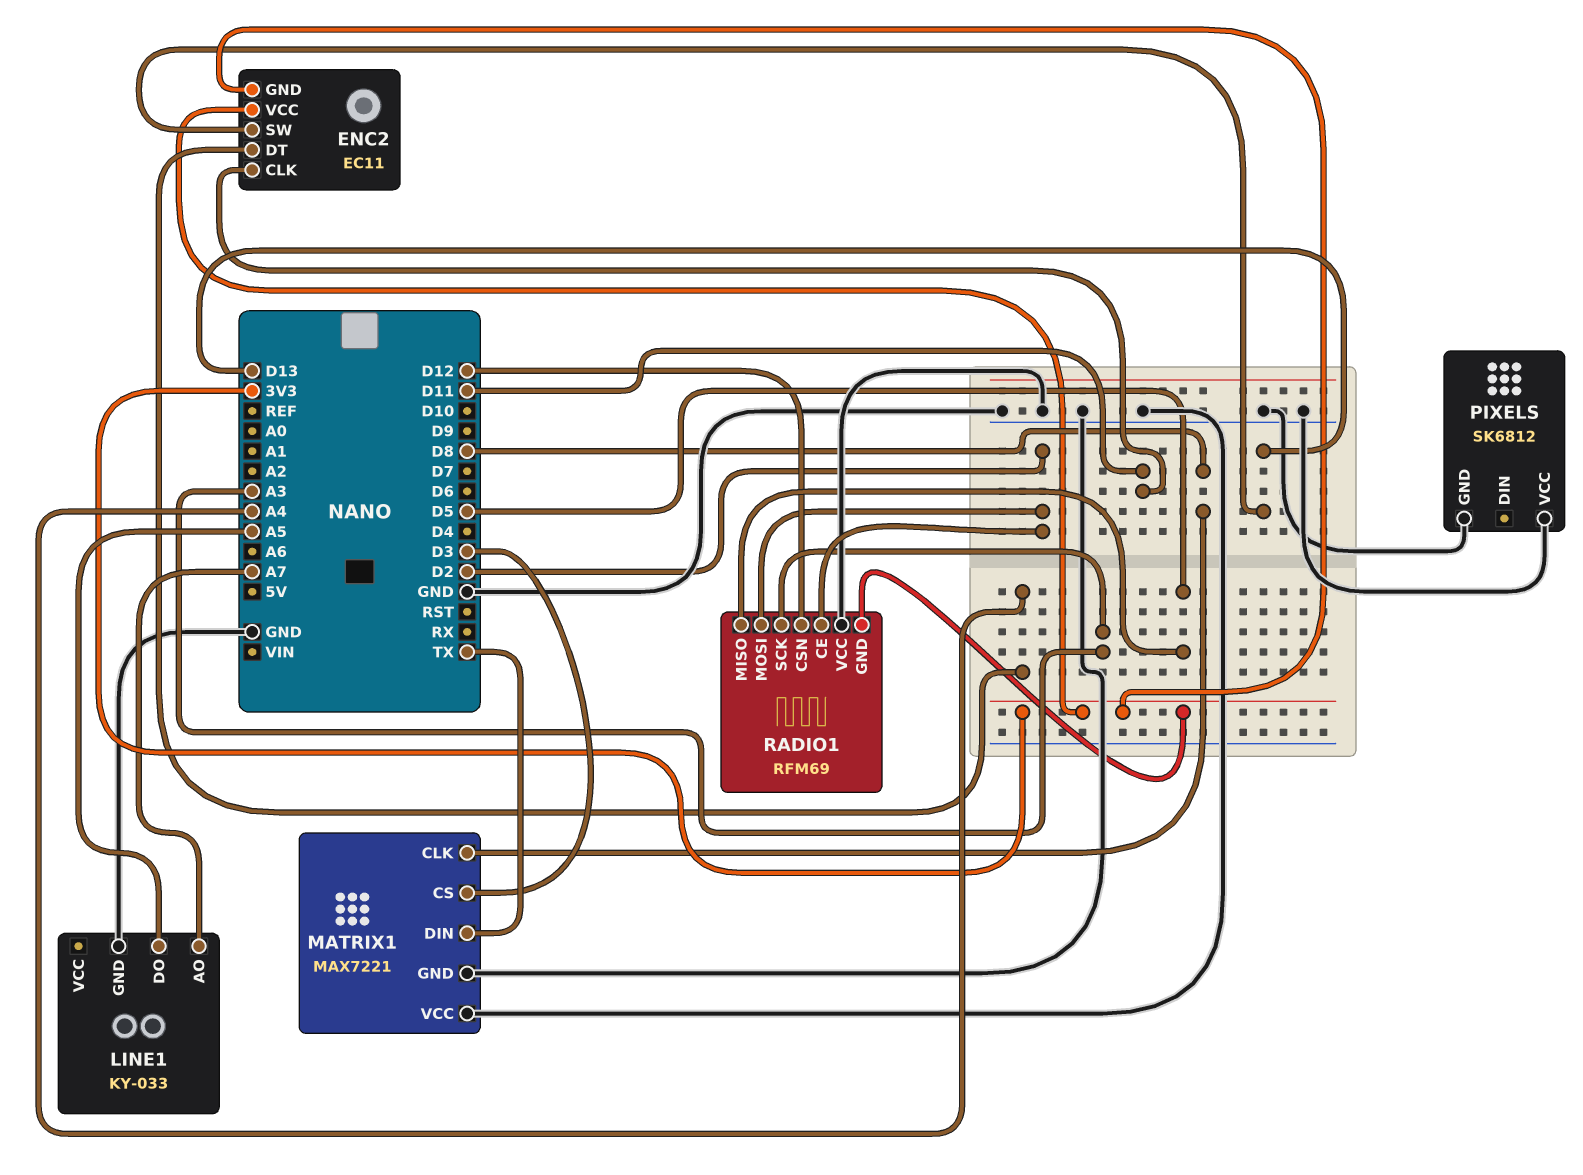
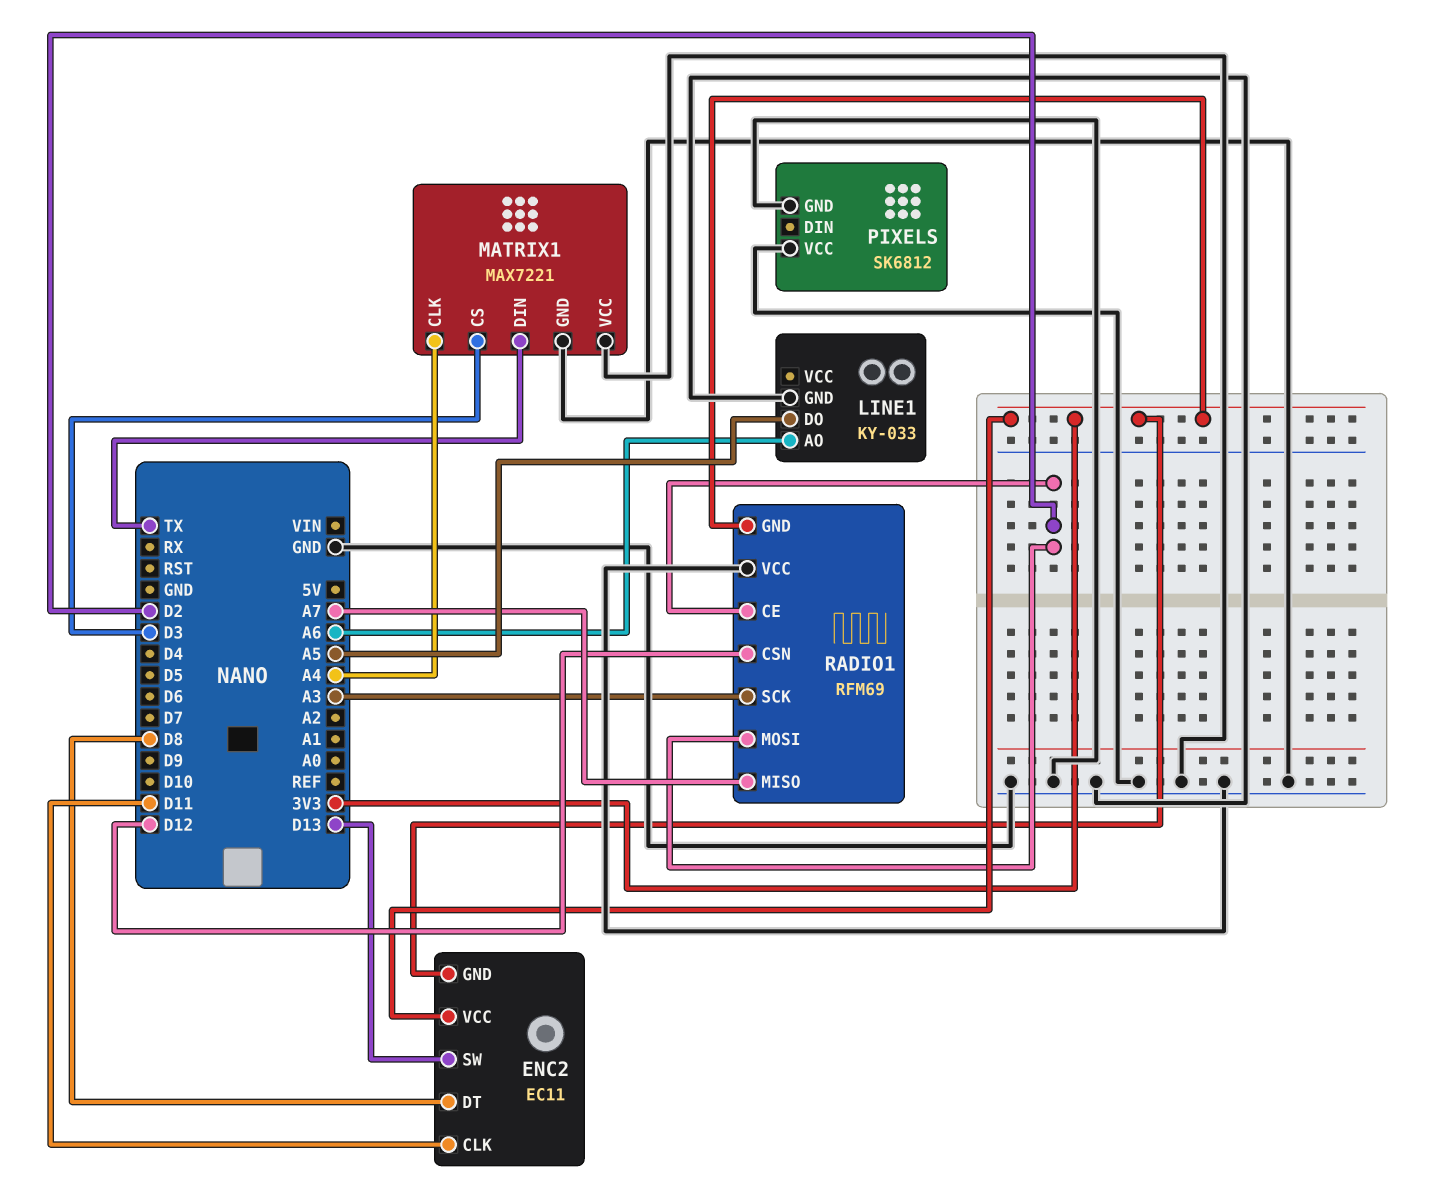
ENC2 pin DT: A4 -> D8
LINE1 pin AO: A7 -> A6
MATRIX1 pin CLK: D8 -> A4
RADIO1 pin MISO: D5 -> A7

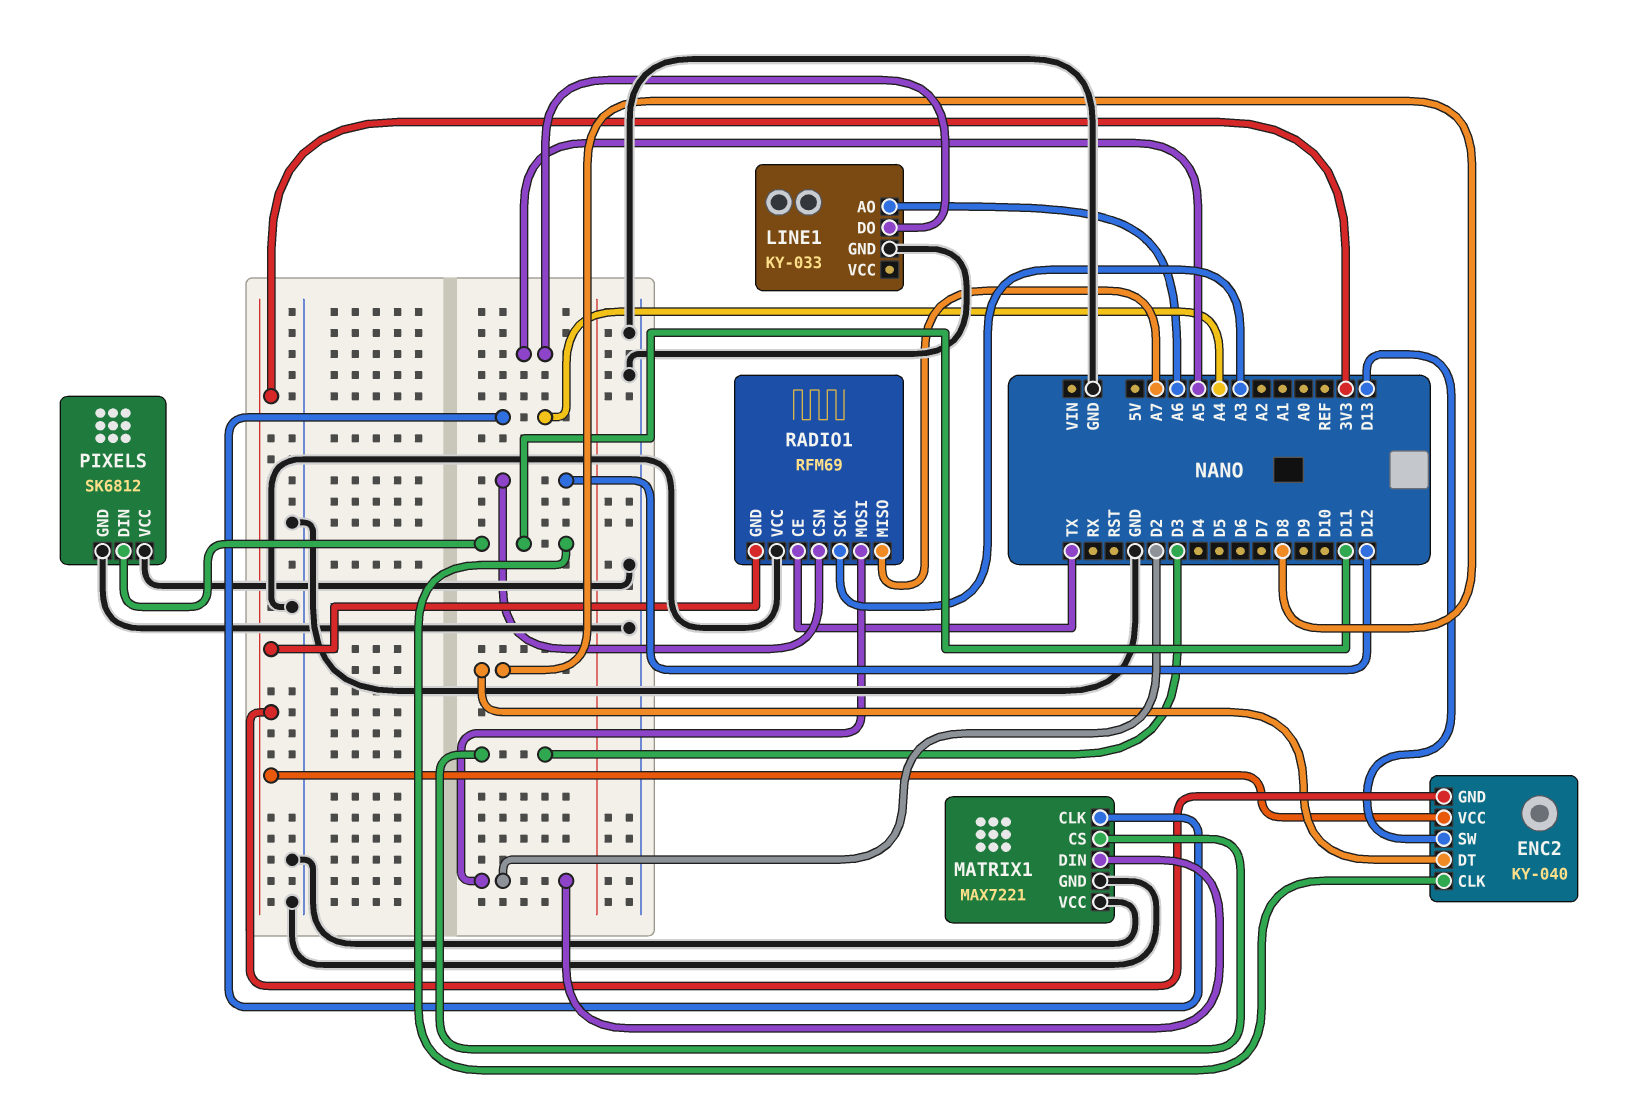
ENC2: EC11 -> KY-040
MATRIX1 pin DIN: TX -> D2
PIXELS pin DIN: none -> D11
RADIO1 pin CE: D2 -> TX

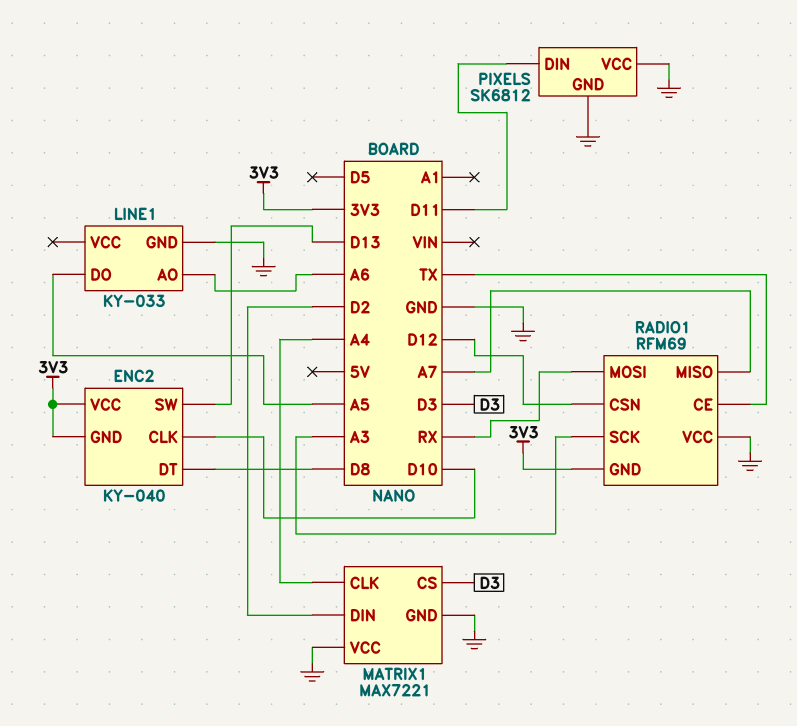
ENC2 pin CLK: D11 -> D10
RADIO1 pin MOSI: D2 -> RX

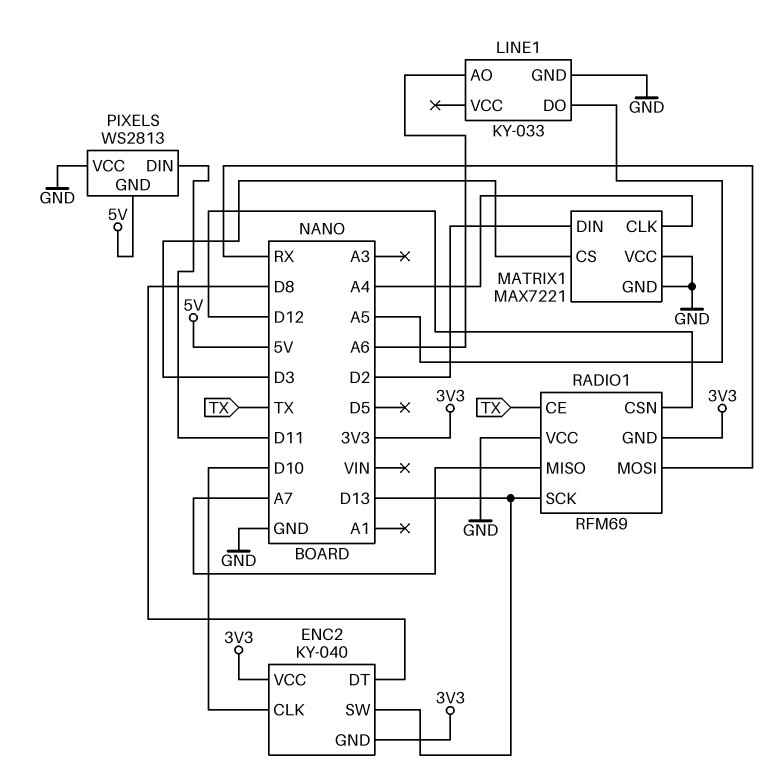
PIXELS: SK6812 -> WS2813
PIXELS pin GND: GND -> 5V
RADIO1 pin SCK: A3 -> D13

